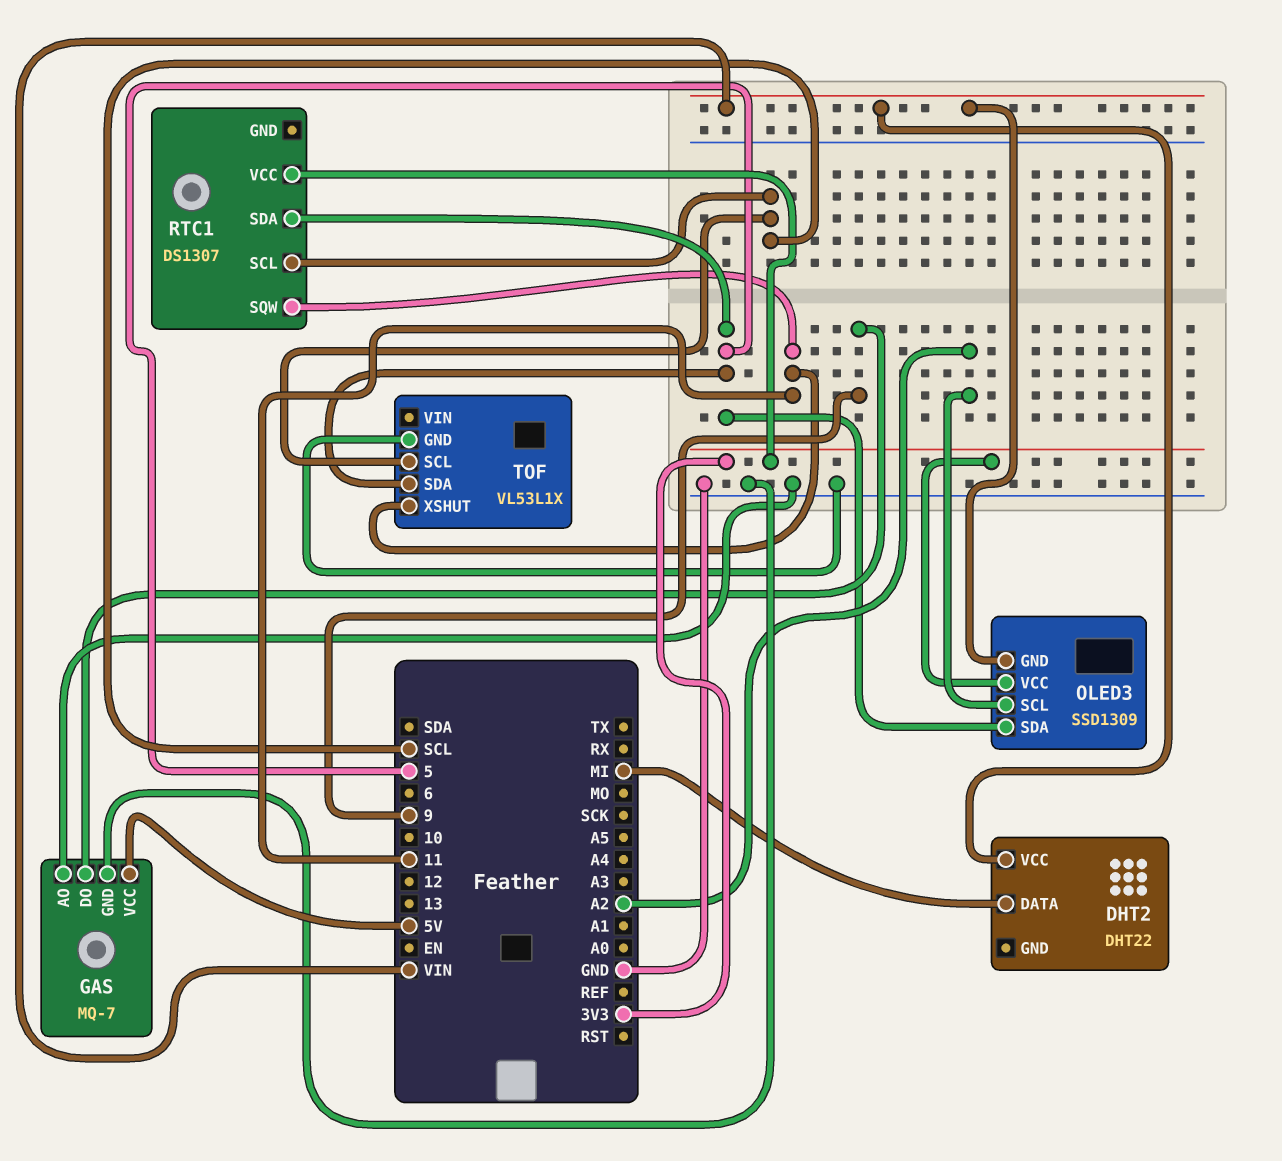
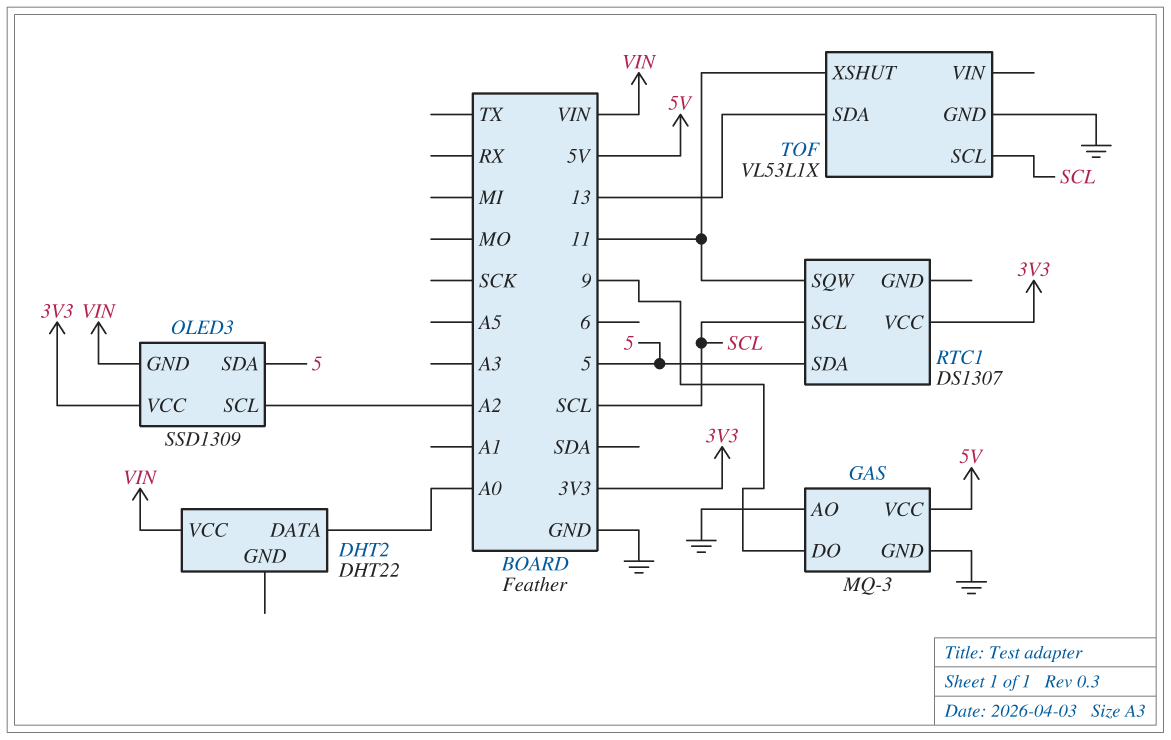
DHT2 pin DATA: MI -> A0
GAS: MQ-7 -> MQ-3
TOF pin SDA: 5 -> 13

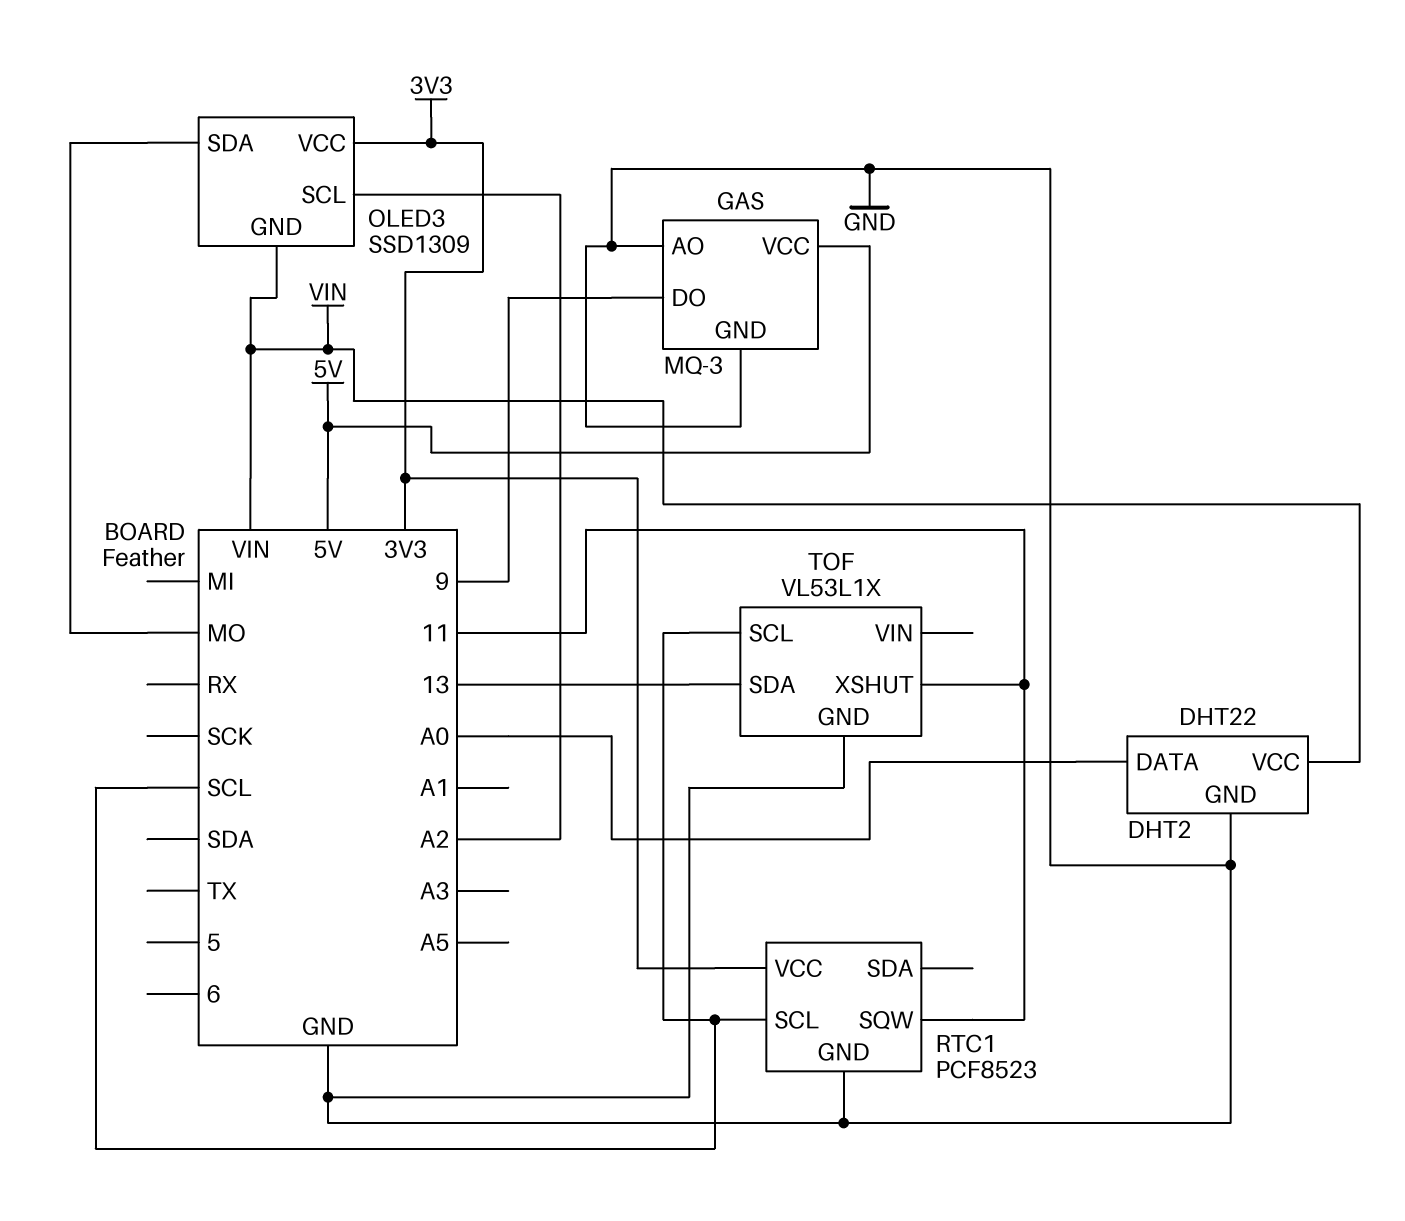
DHT2 pin GND: none -> GND
OLED3 pin SDA: 5 -> MO
RTC1: DS1307 -> PCF8523
RTC1 pin GND: none -> GND
RTC1 pin SDA: 5 -> none

